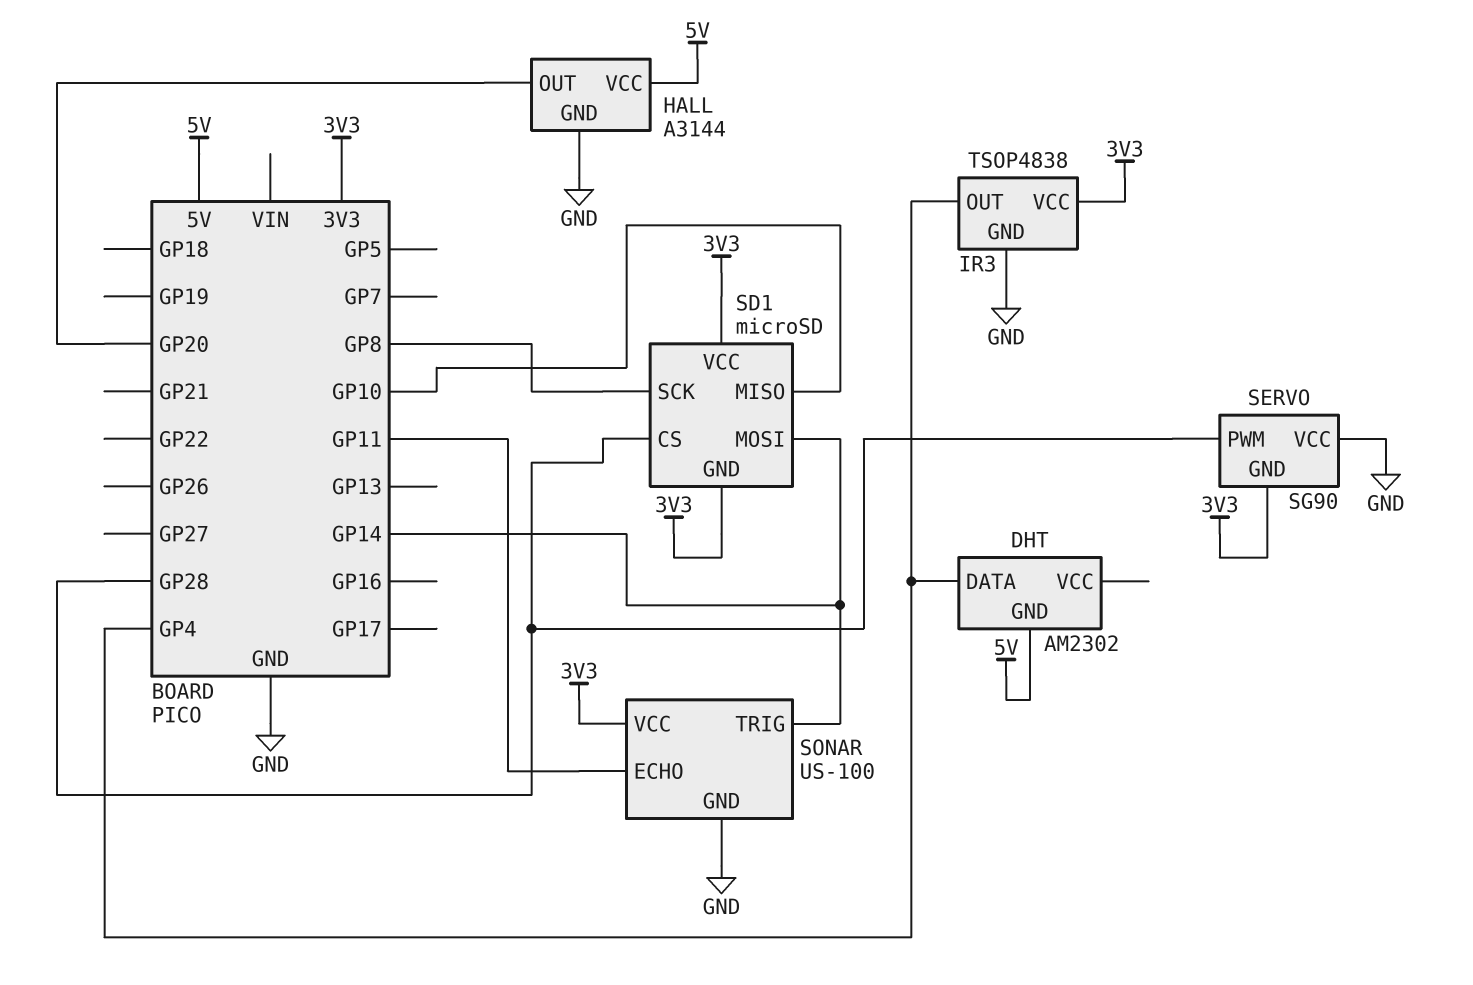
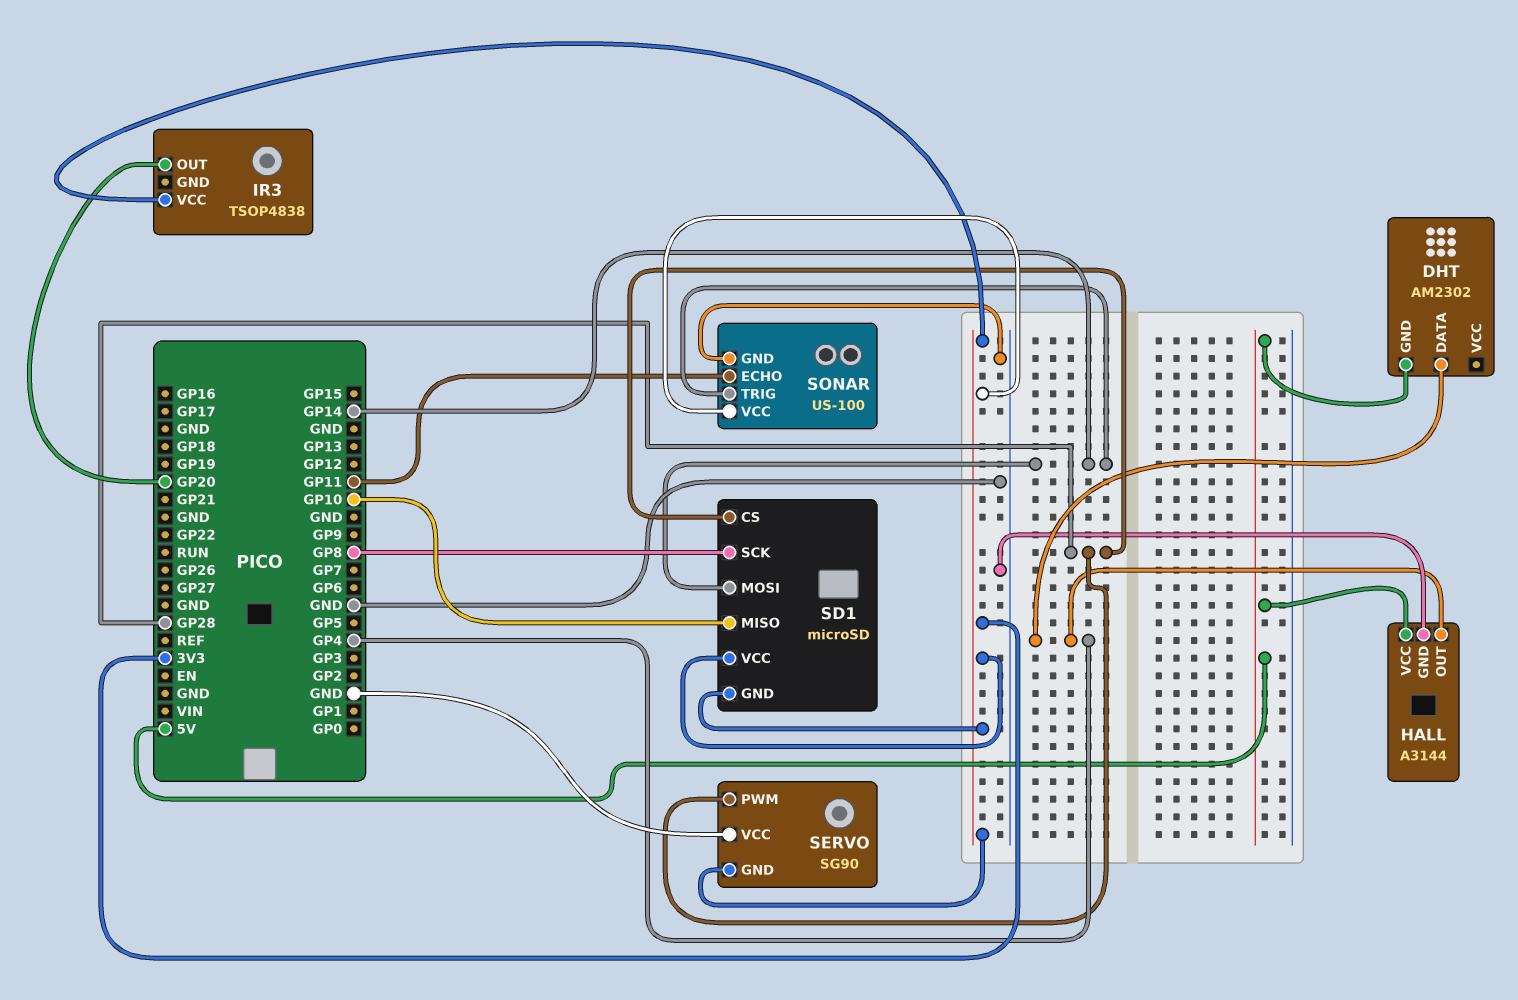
HALL pin OUT: GP20 -> GP4
IR3 pin GND: GND -> none
IR3 pin OUT: GP4 -> GP20

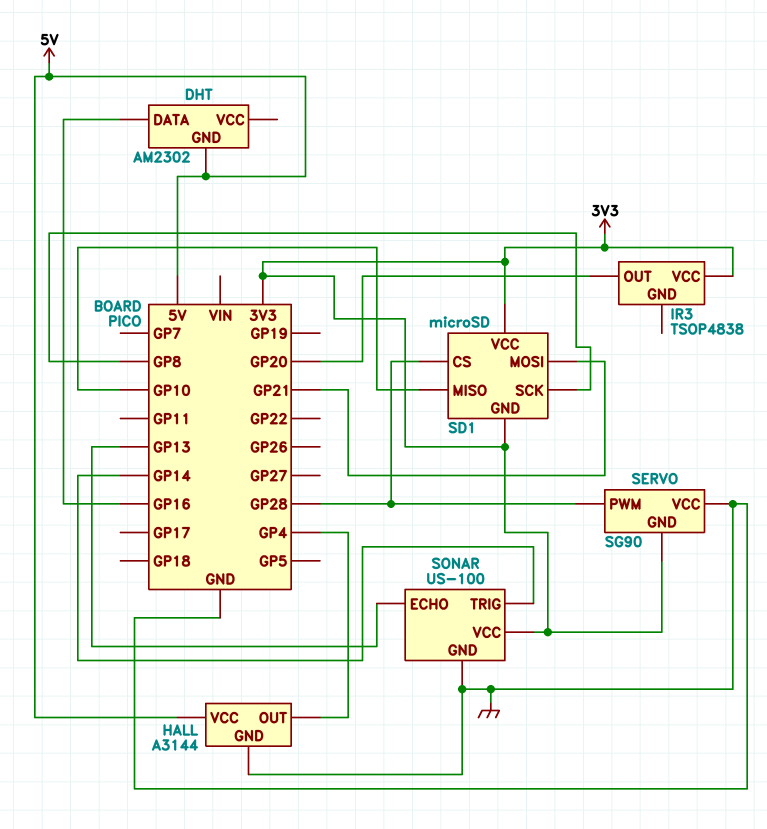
DHT pin DATA: GP4 -> GP16
SD1 pin MOSI: GP14 -> GP21
SONAR pin ECHO: GP11 -> GP13

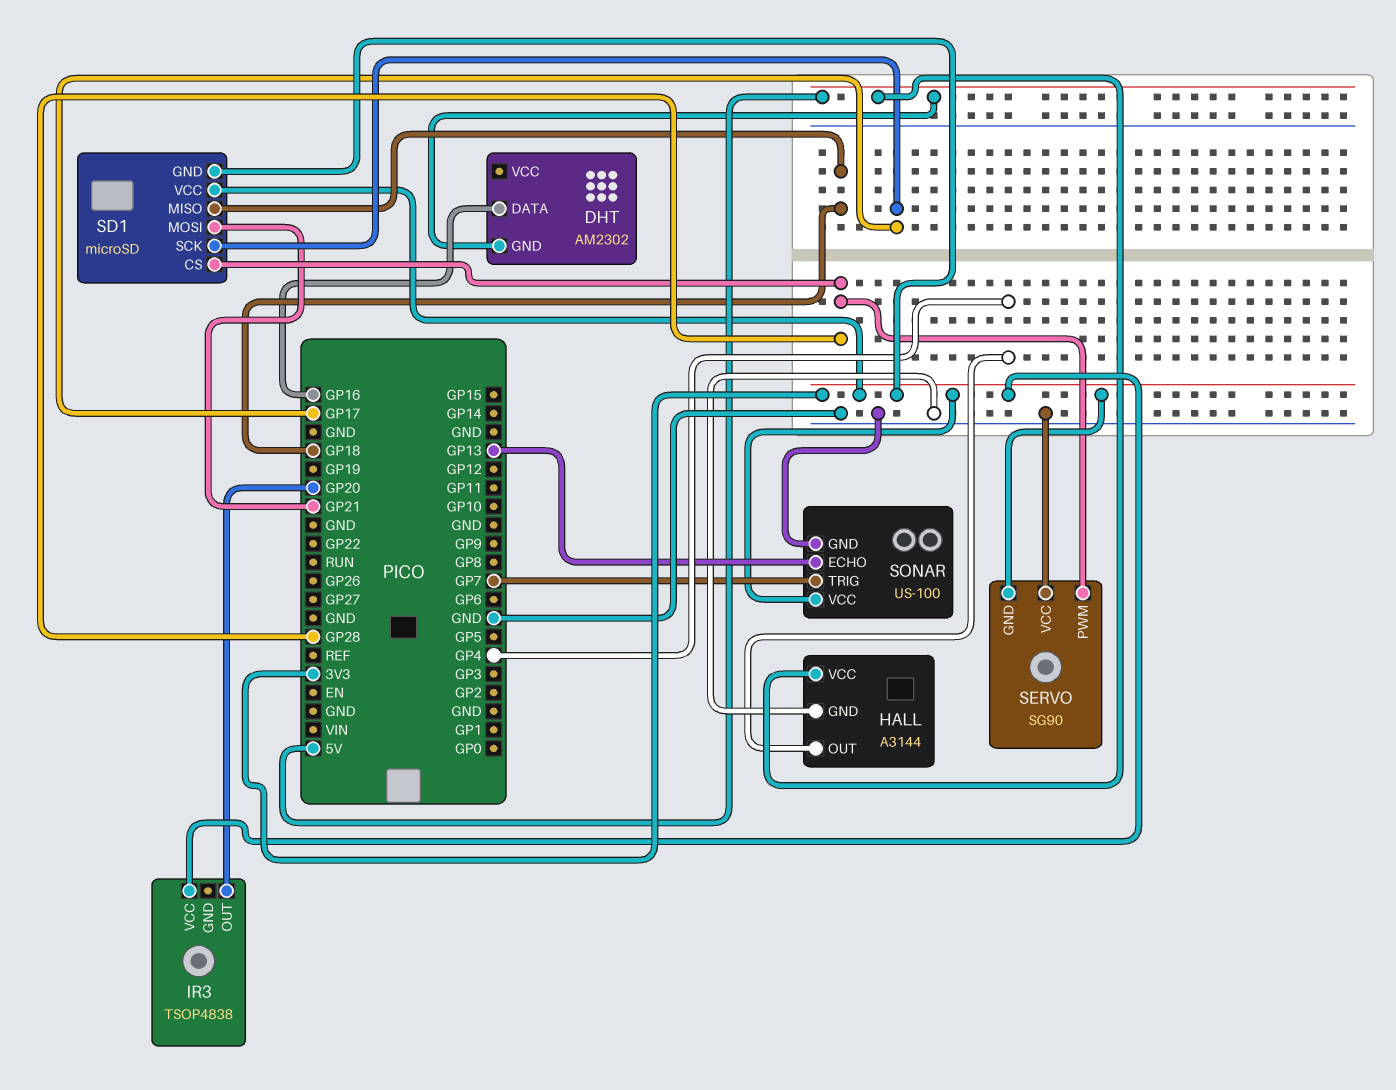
SD1 pin MISO: GP10 -> GP18
SD1 pin SCK: GP8 -> GP17
SONAR pin TRIG: GP14 -> GP7

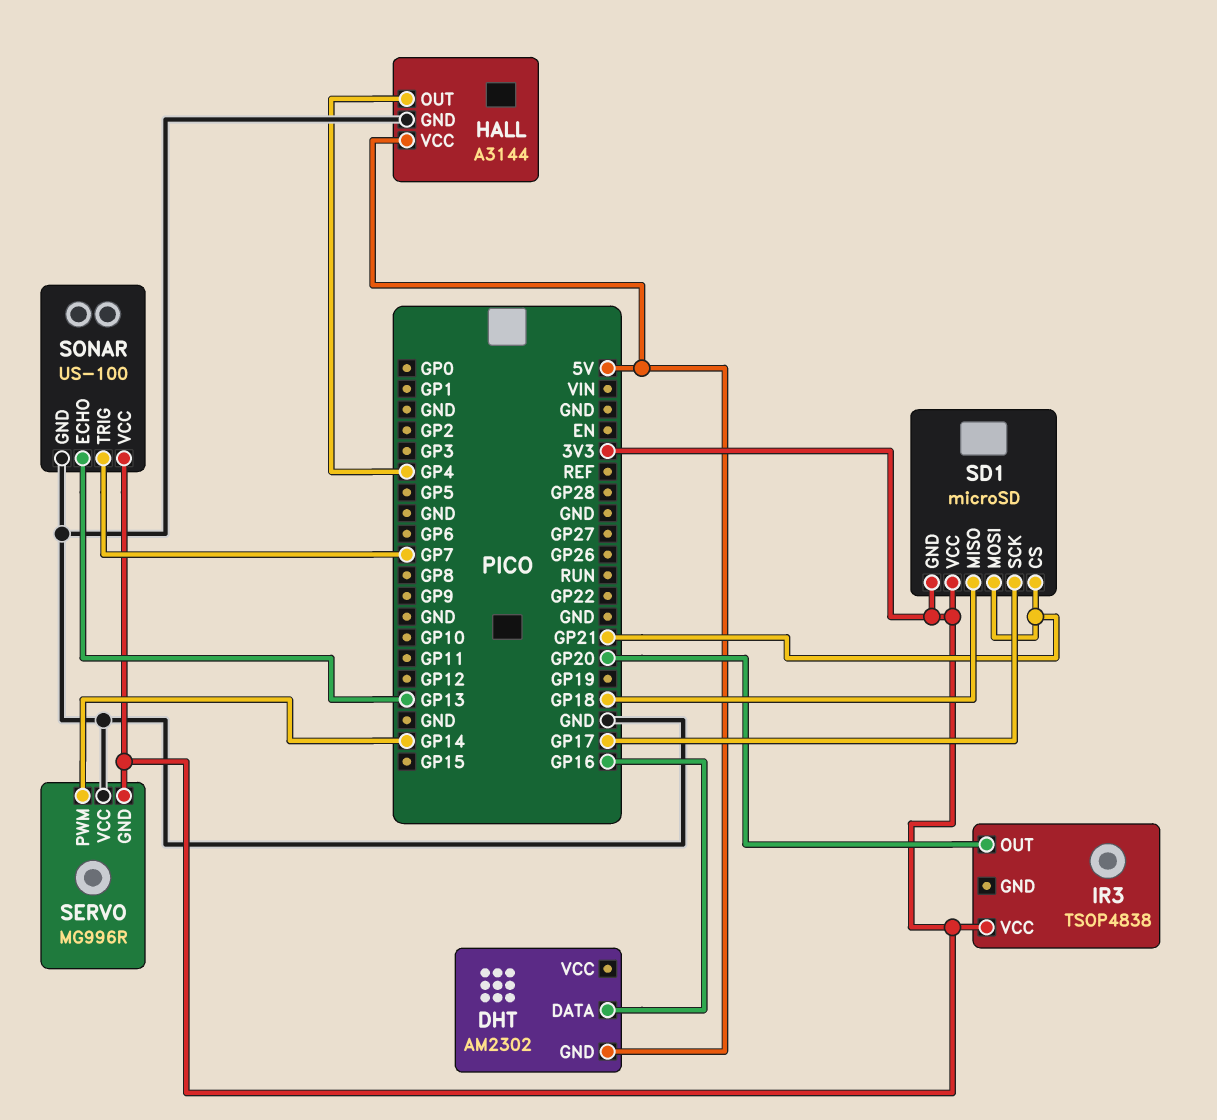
SD1 pin CS: GP28 -> GP21
SERVO: SG90 -> MG996R
SERVO pin PWM: GP28 -> GP14

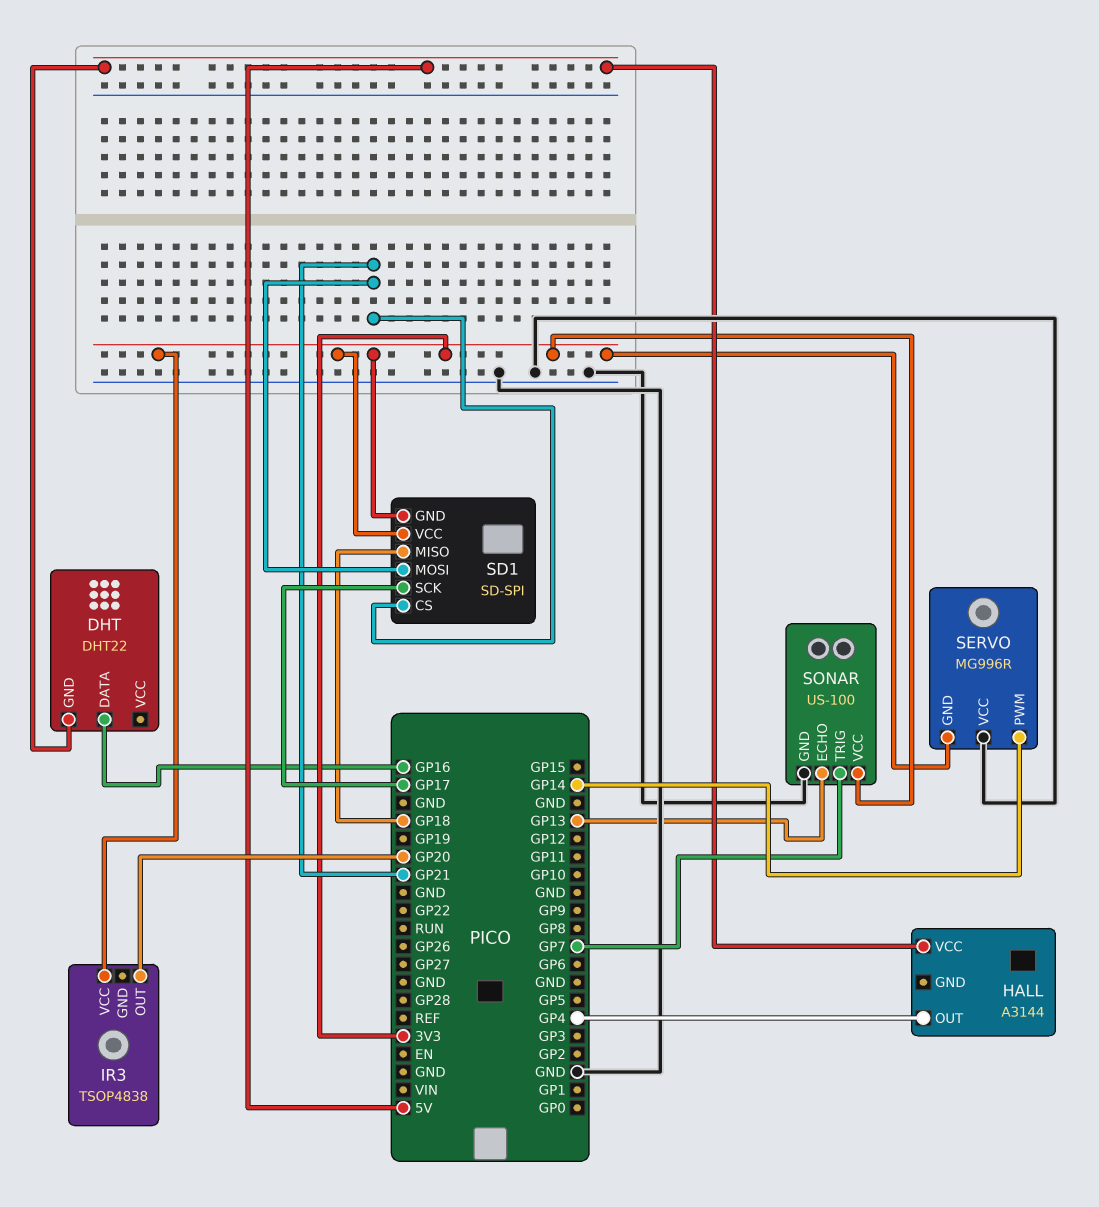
DHT: AM2302 -> DHT22
HALL pin GND: GND -> none
SD1: microSD -> SD-SPI

